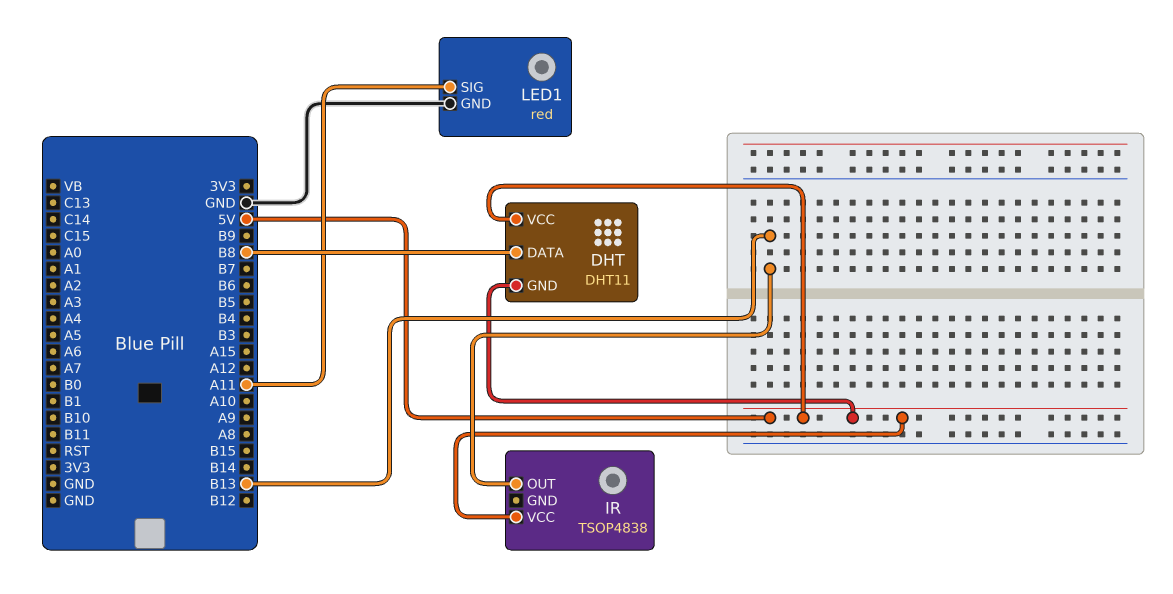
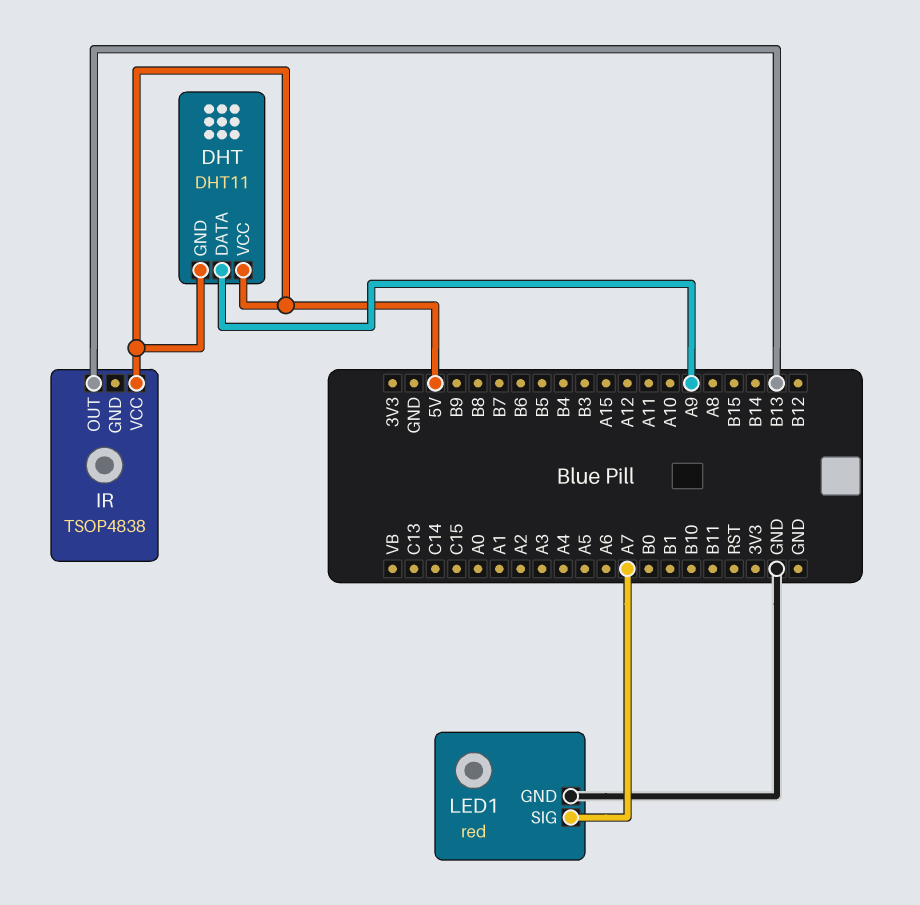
DHT pin DATA: B8 -> A9
LED1 pin SIG: A11 -> A7

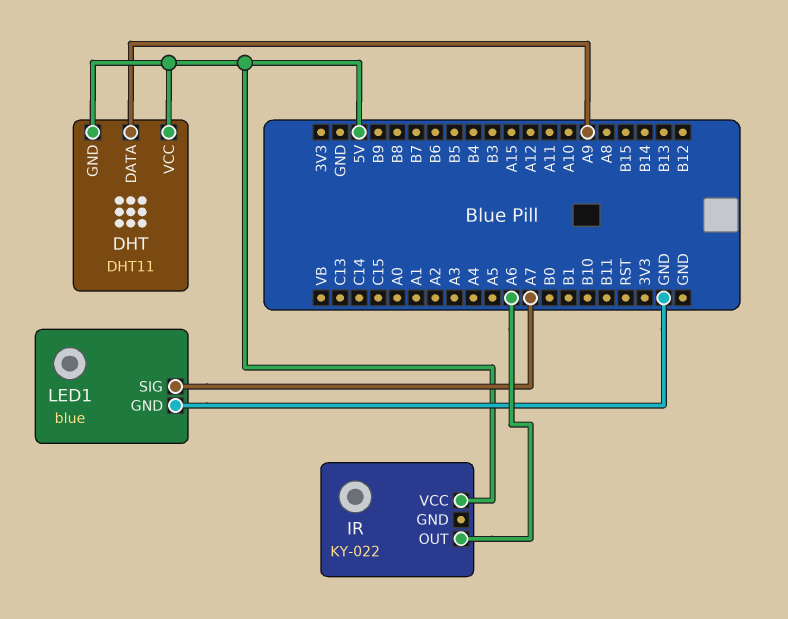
IR: TSOP4838 -> KY-022
IR pin OUT: B13 -> A6
LED1: red -> blue

